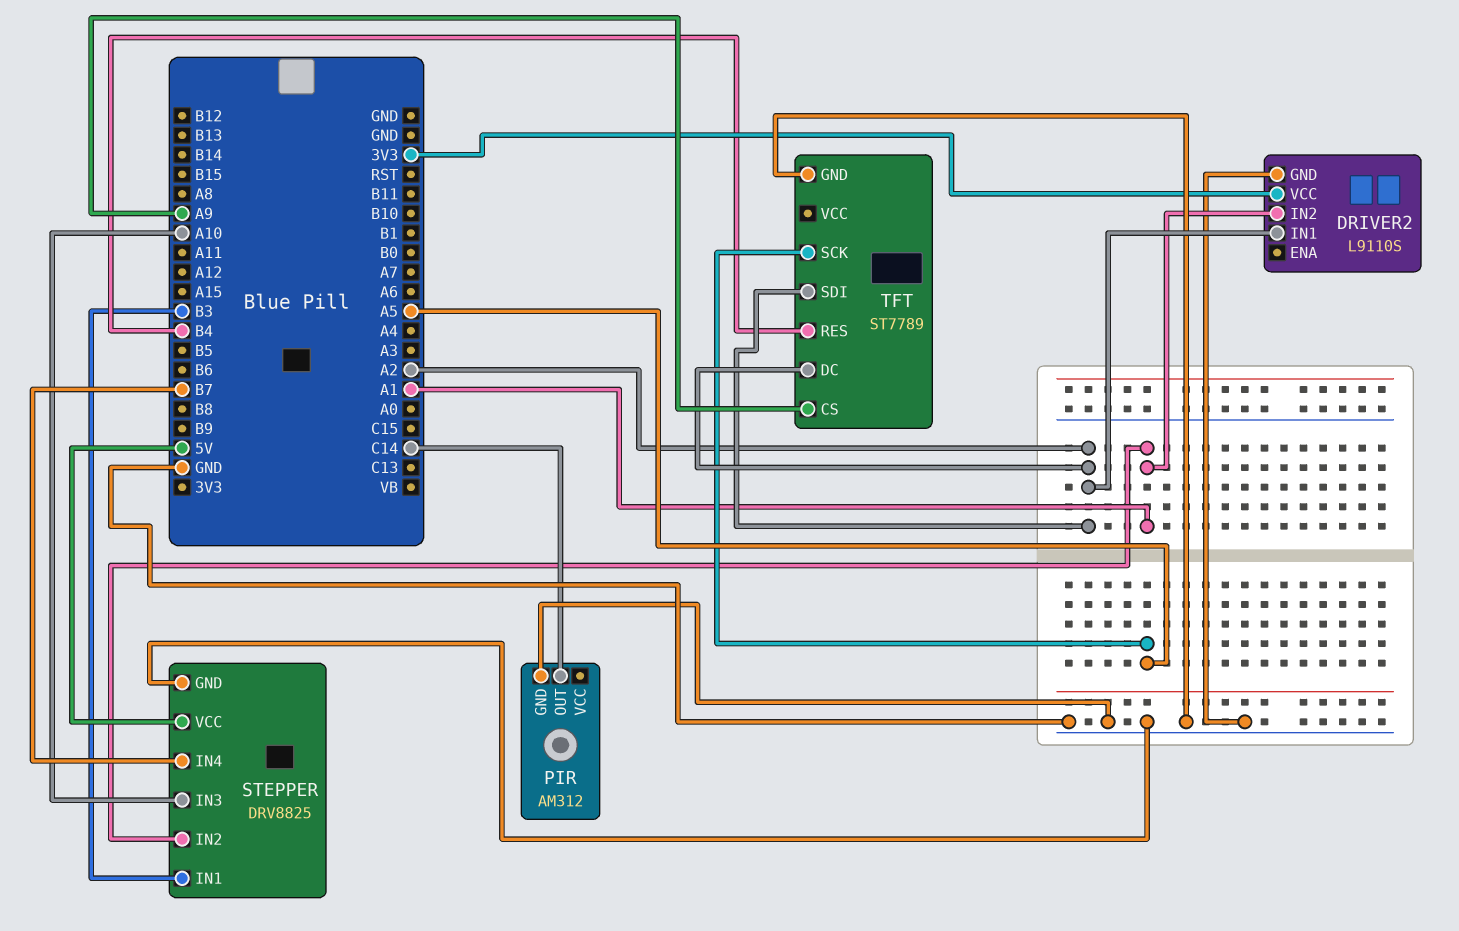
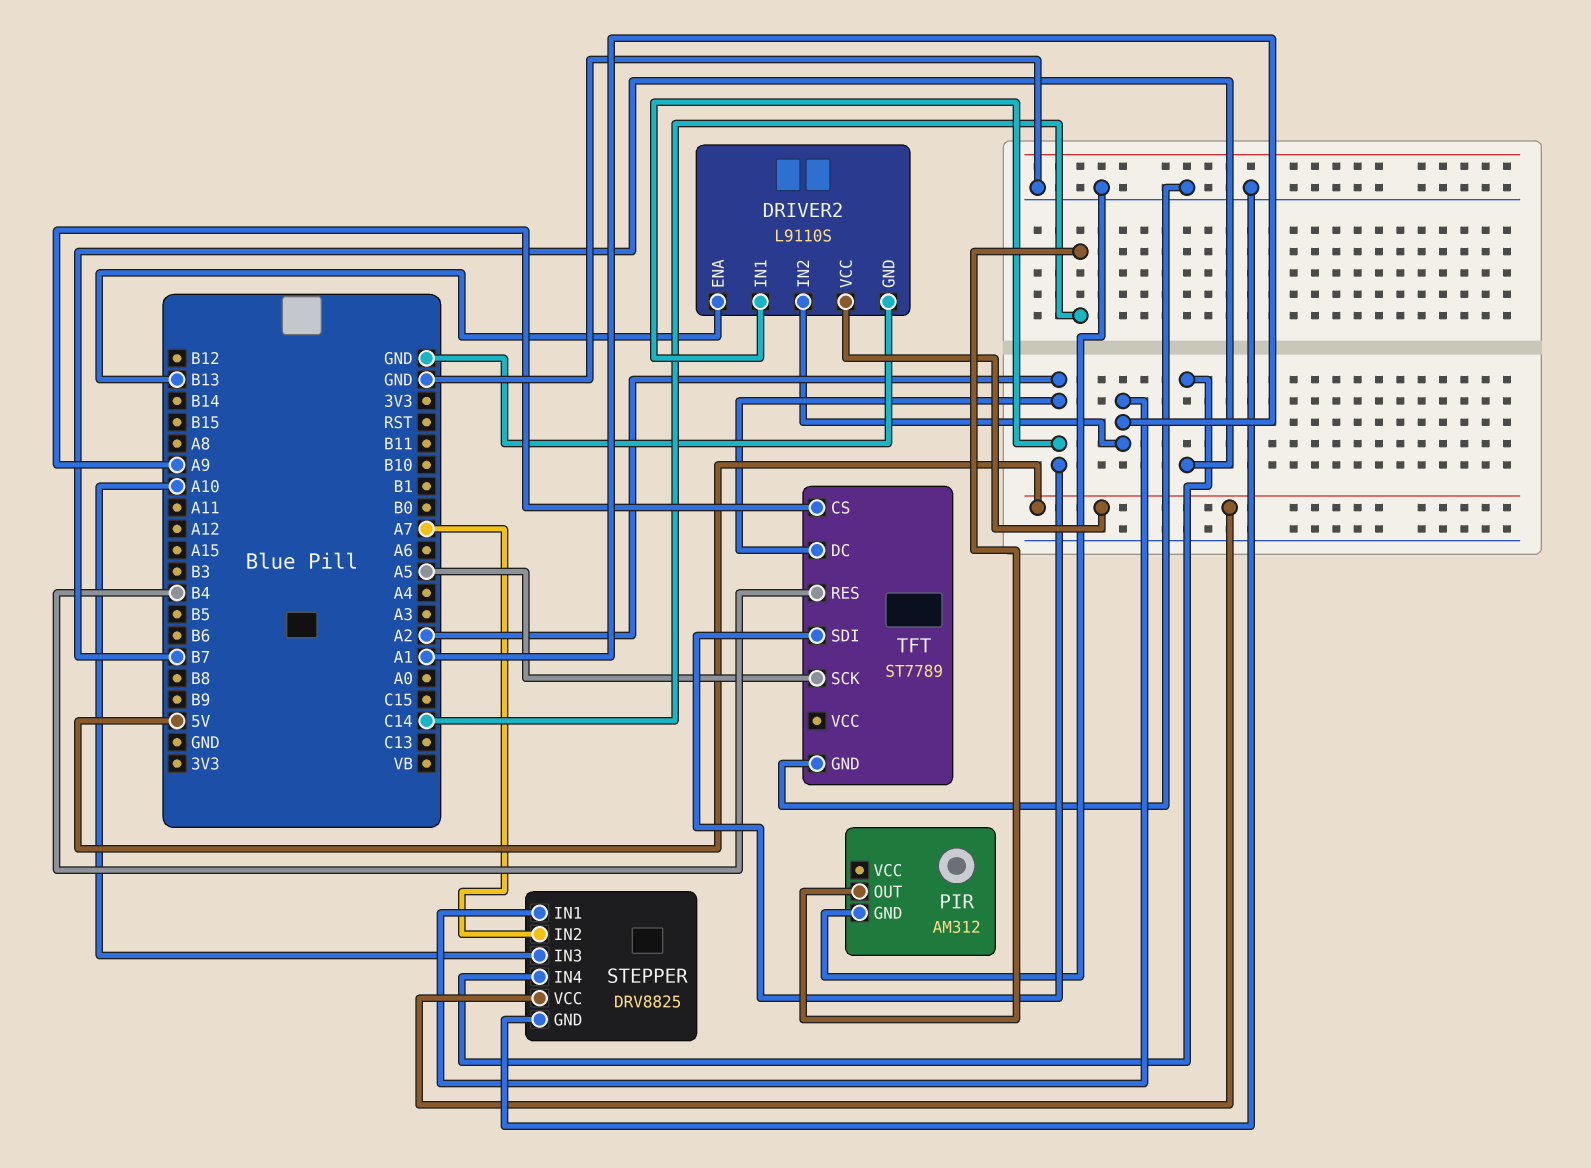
DRIVER2 pin ENA: none -> B13
DRIVER2 pin VCC: 3V3 -> 5V
STEPPER pin IN1: B3 -> A1
STEPPER pin IN2: A1 -> A7

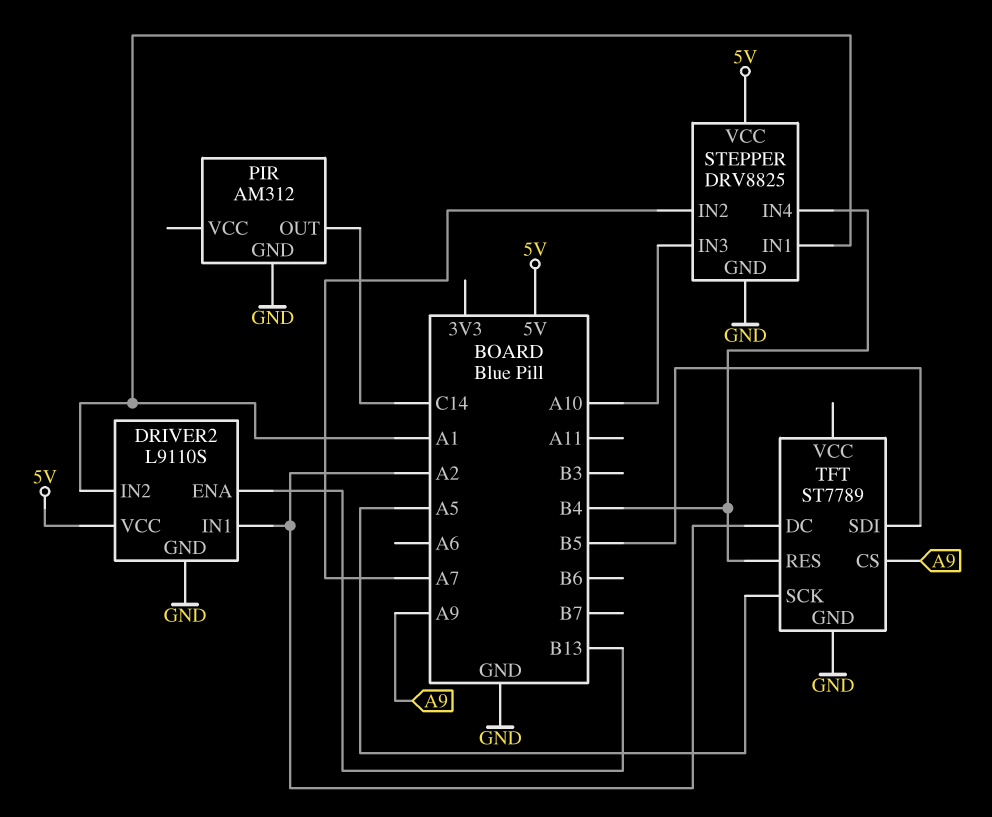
STEPPER pin IN4: B7 -> B4
TFT pin SDI: A2 -> B5

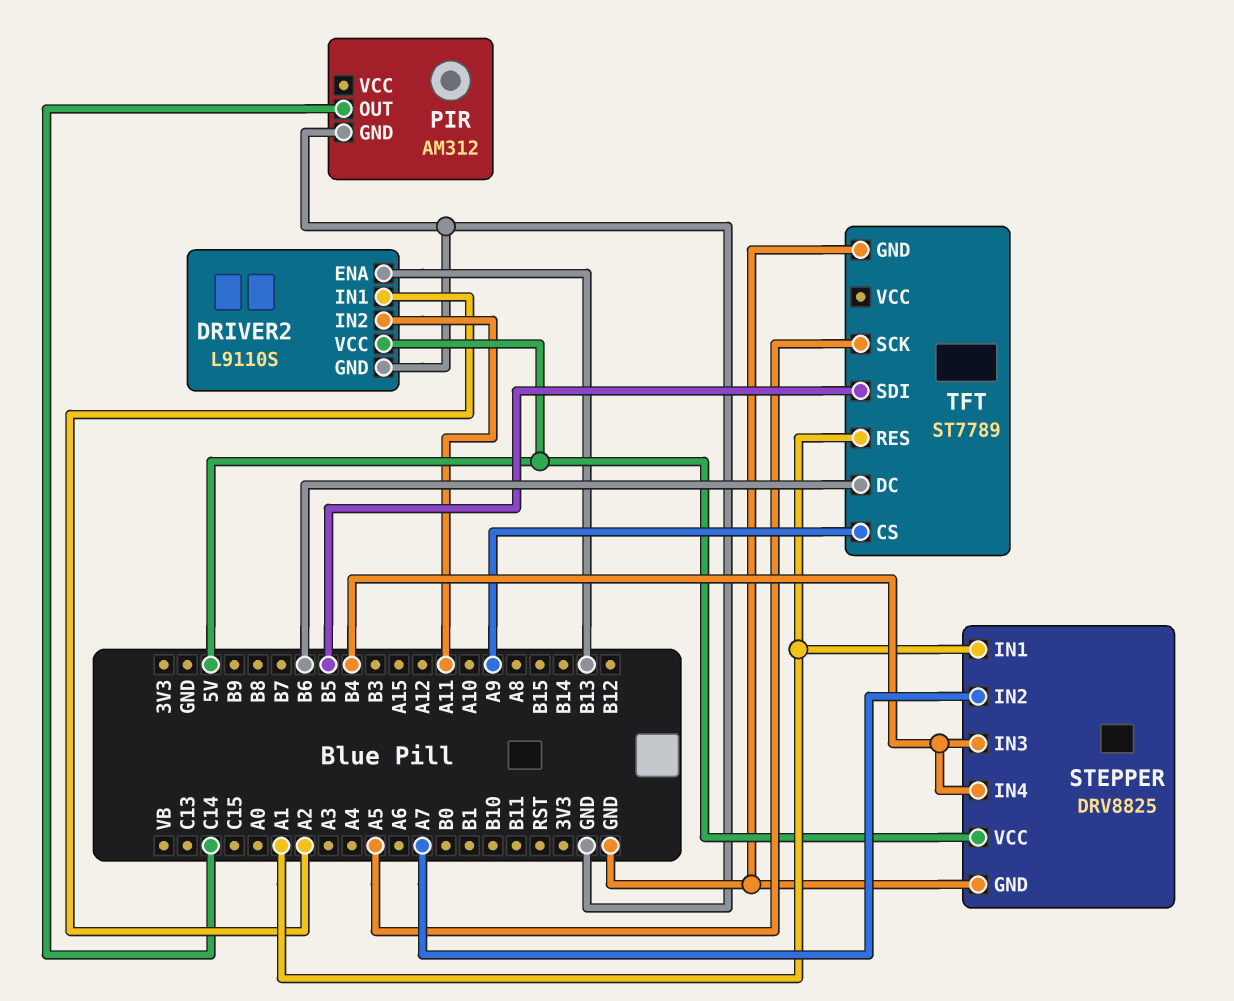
DRIVER2 pin IN2: A1 -> A11
STEPPER pin IN3: A10 -> B4
TFT pin DC: A2 -> B6
TFT pin RES: B4 -> A1

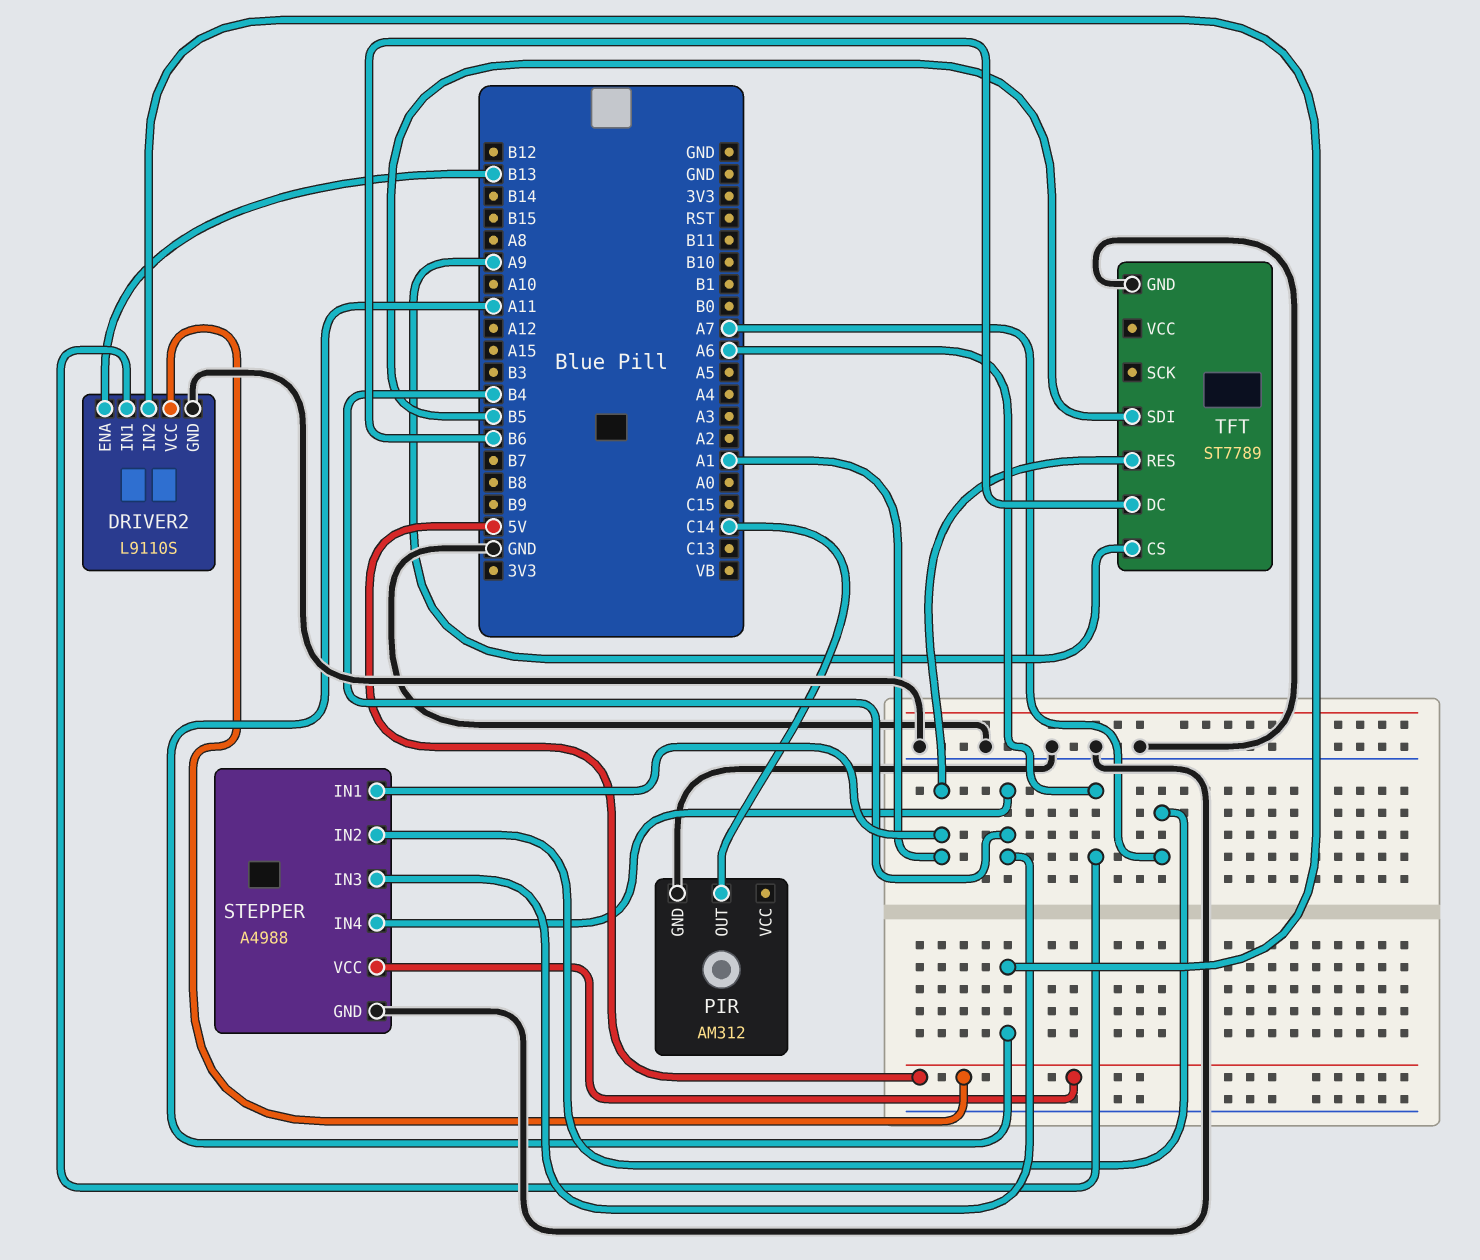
DRIVER2 pin IN1: A2 -> A6
STEPPER: DRV8825 -> A4988
TFT pin SCK: A5 -> none

